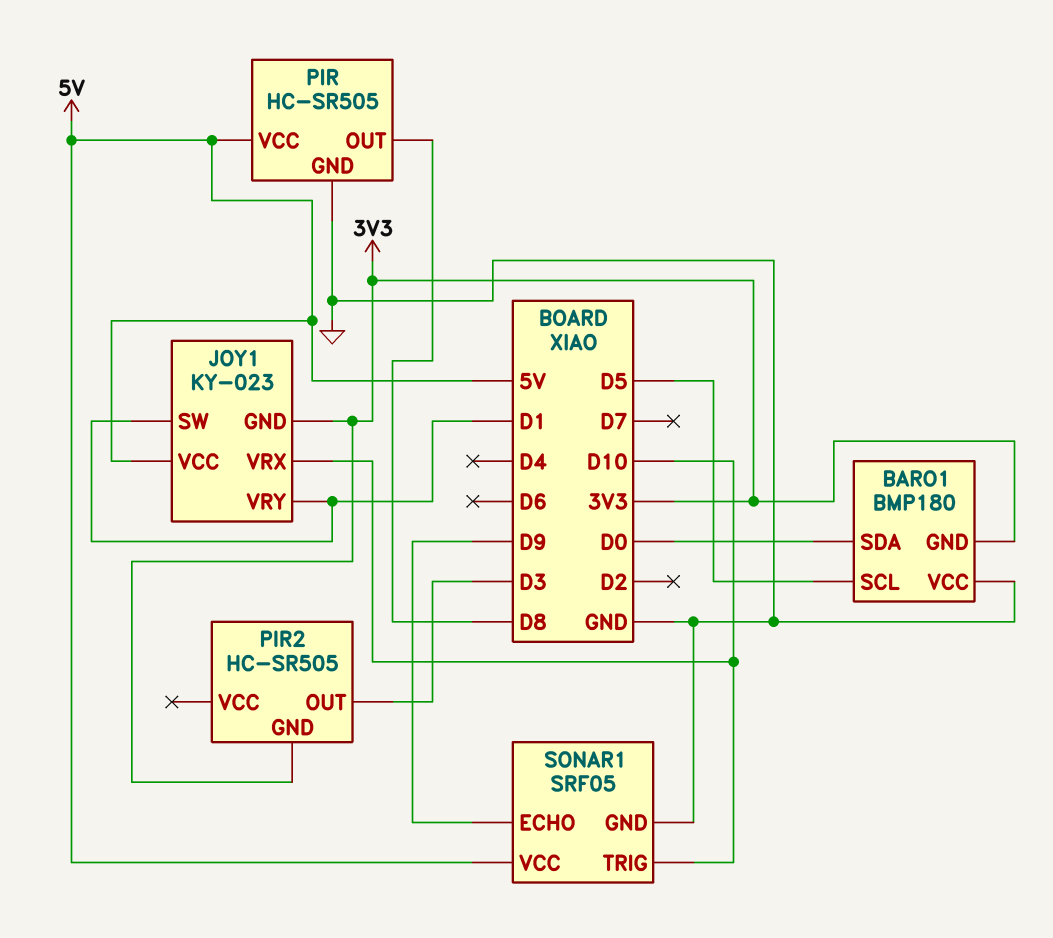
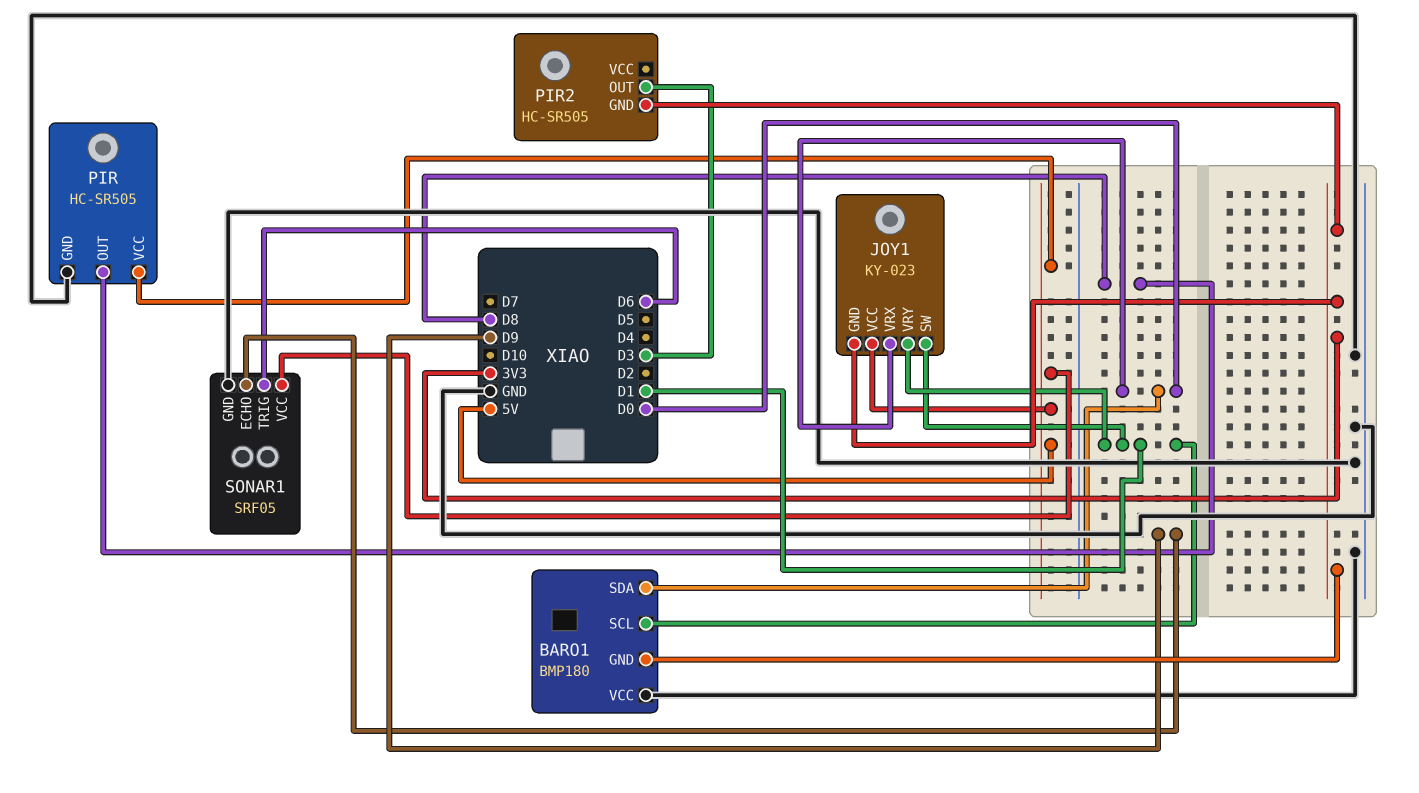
BARO1 pin SCL: D5 -> D1
JOY1 pin VRX: D10 -> D0
SONAR1 pin TRIG: D10 -> D6

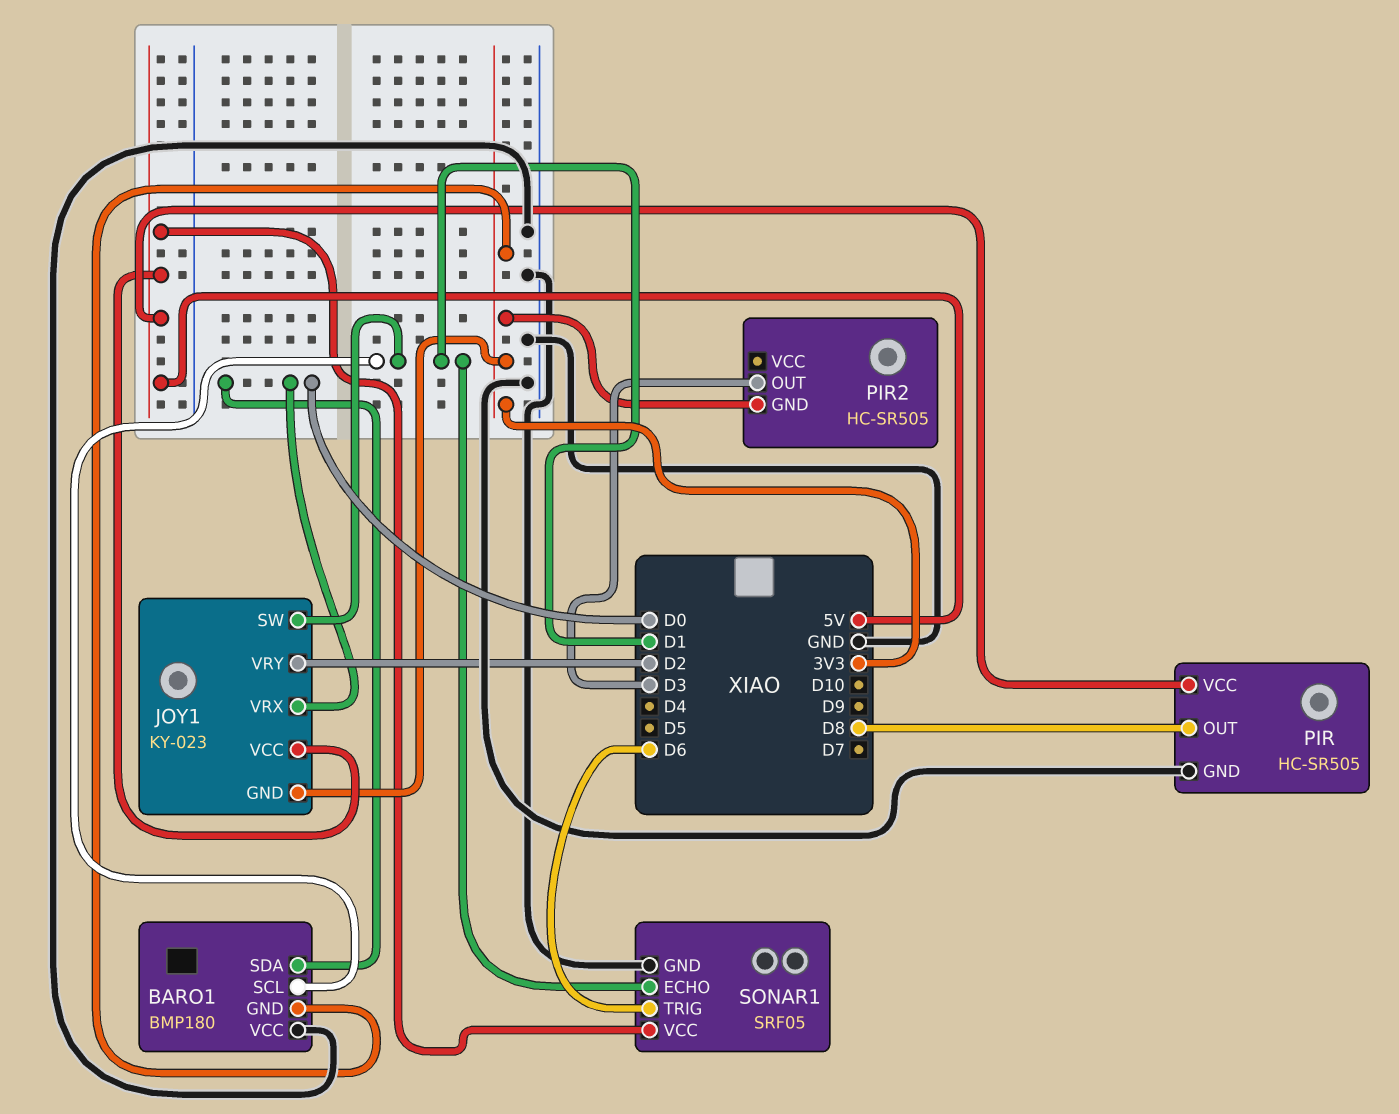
JOY1 pin VRY: D1 -> D2
SONAR1 pin ECHO: D9 -> D1

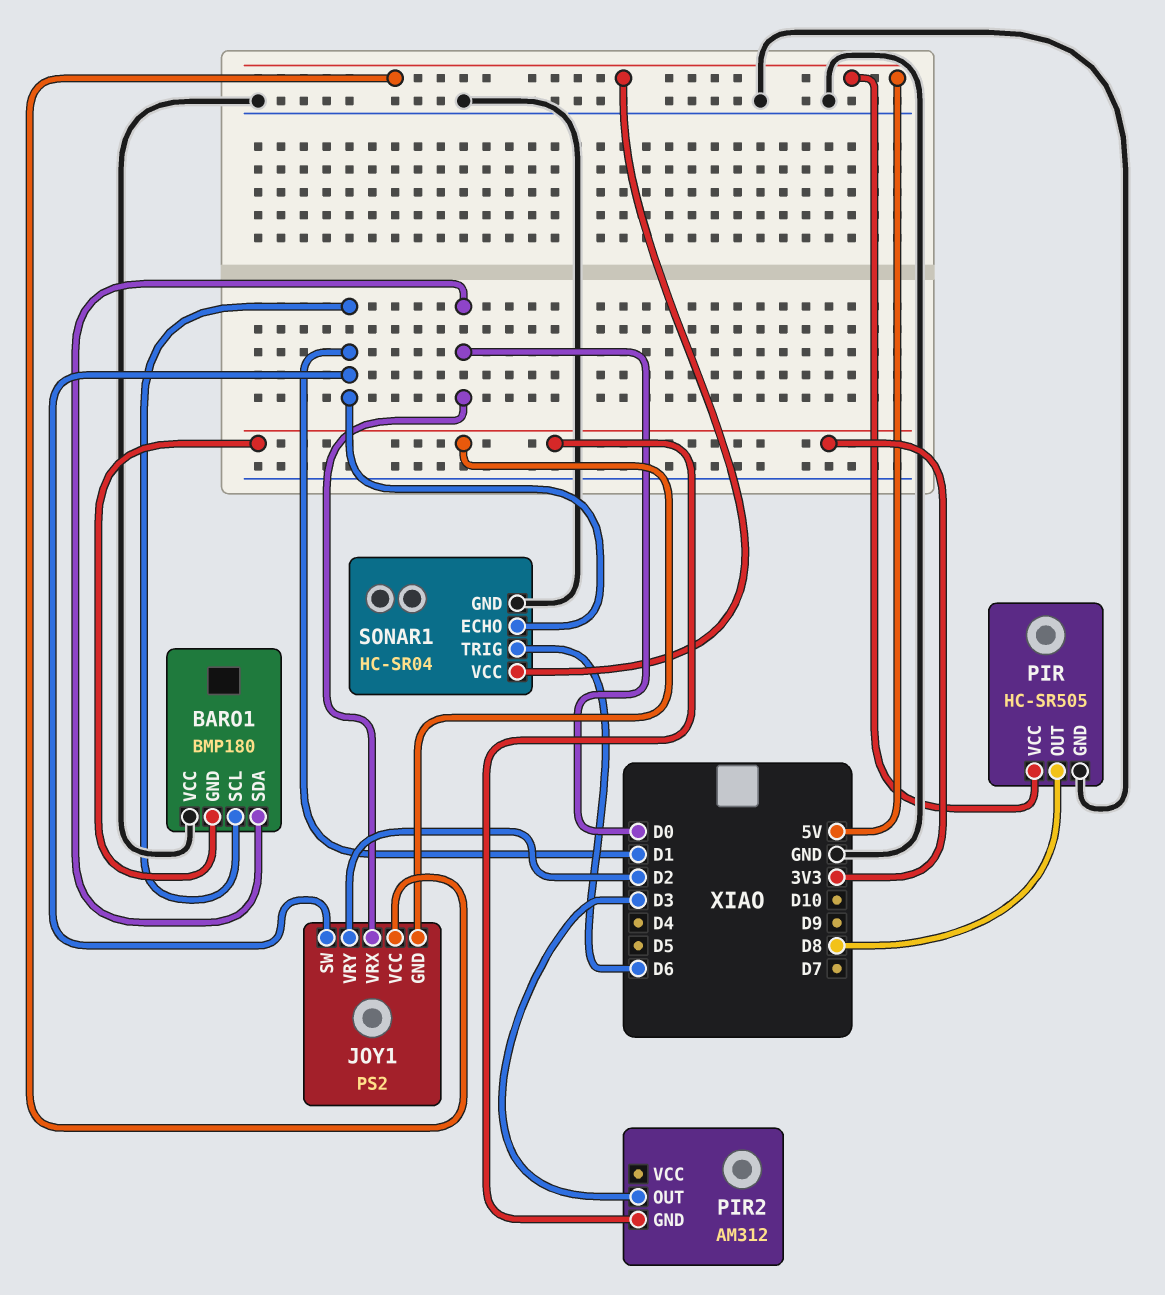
JOY1: KY-023 -> PS2
PIR2: HC-SR505 -> AM312
SONAR1: SRF05 -> HC-SR04

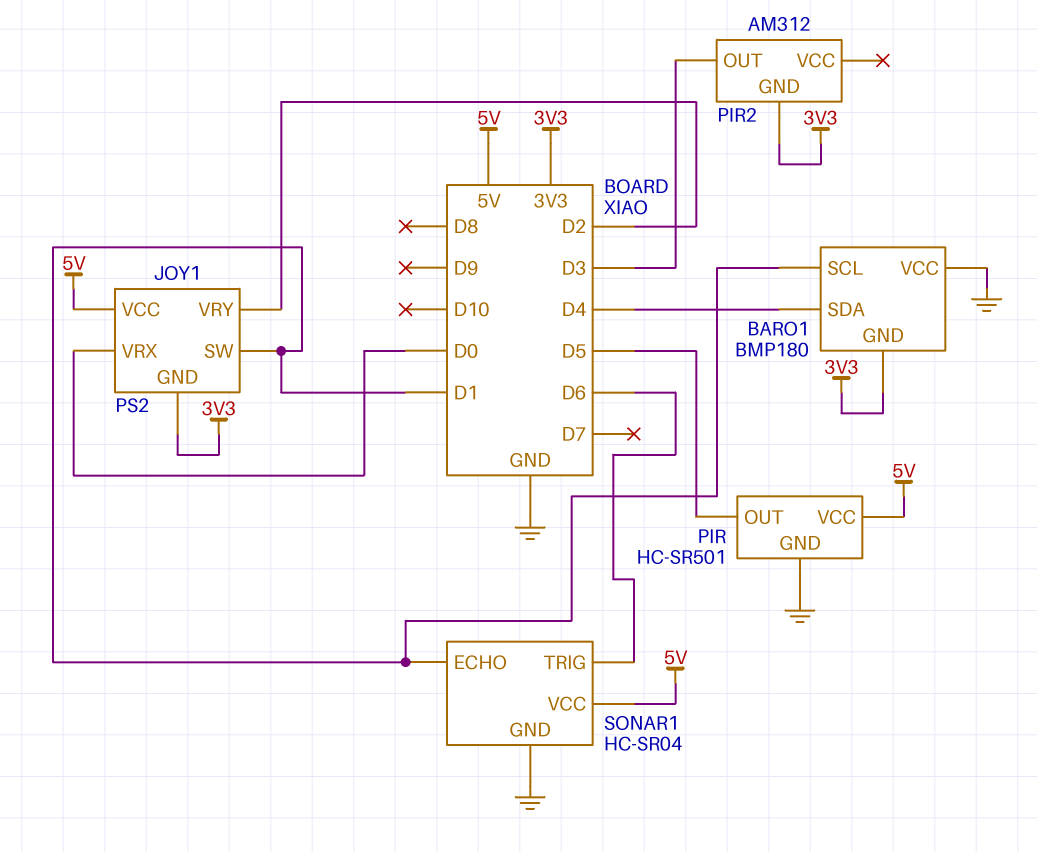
BARO1 pin SDA: D0 -> D4
PIR: HC-SR505 -> HC-SR501
PIR pin OUT: D8 -> D5

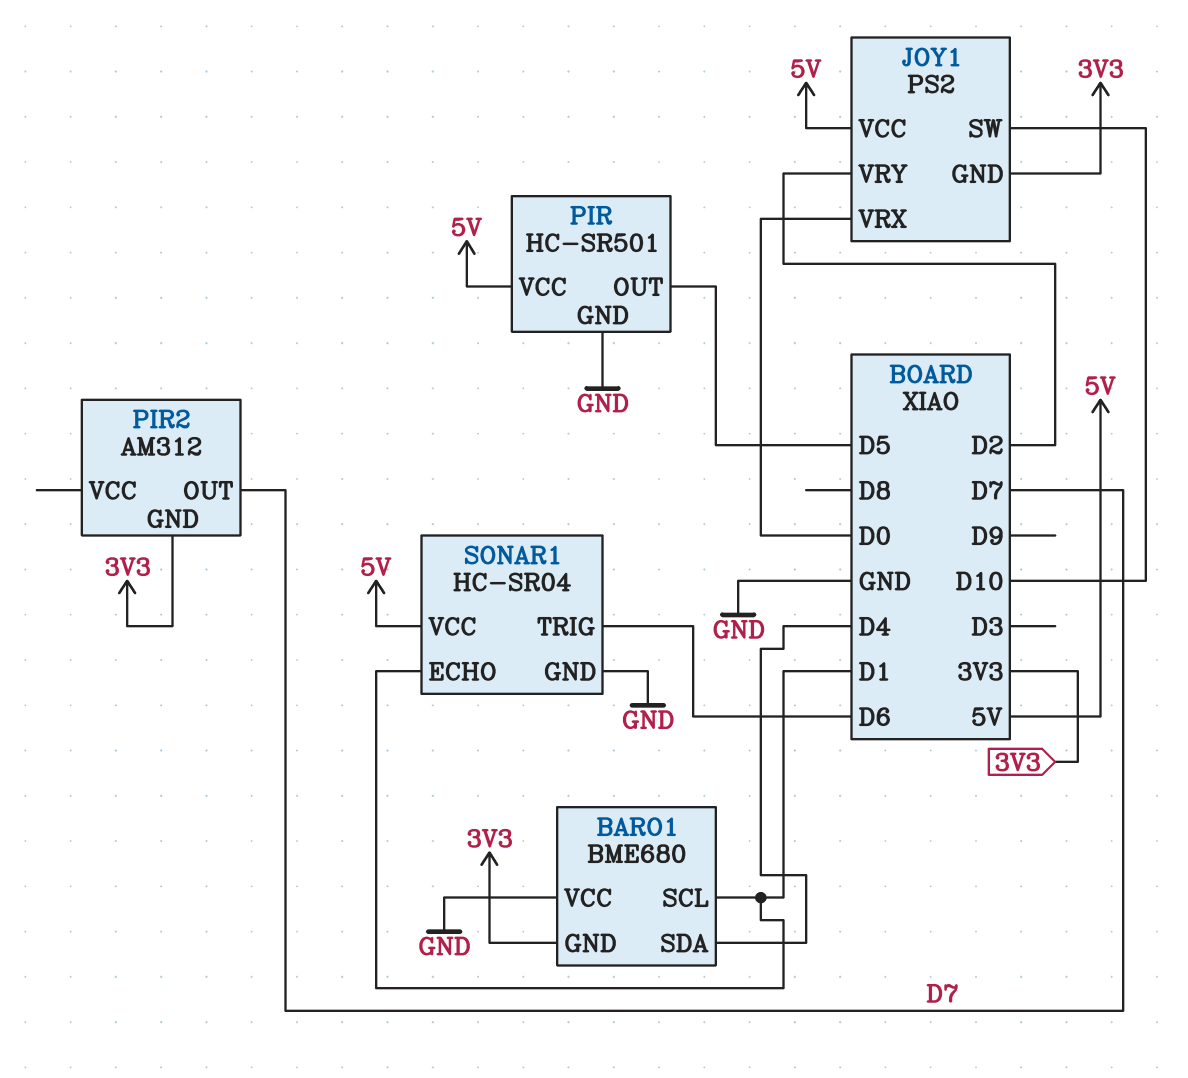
BARO1: BMP180 -> BME680
JOY1 pin SW: D1 -> D10
PIR2 pin OUT: D3 -> D7

